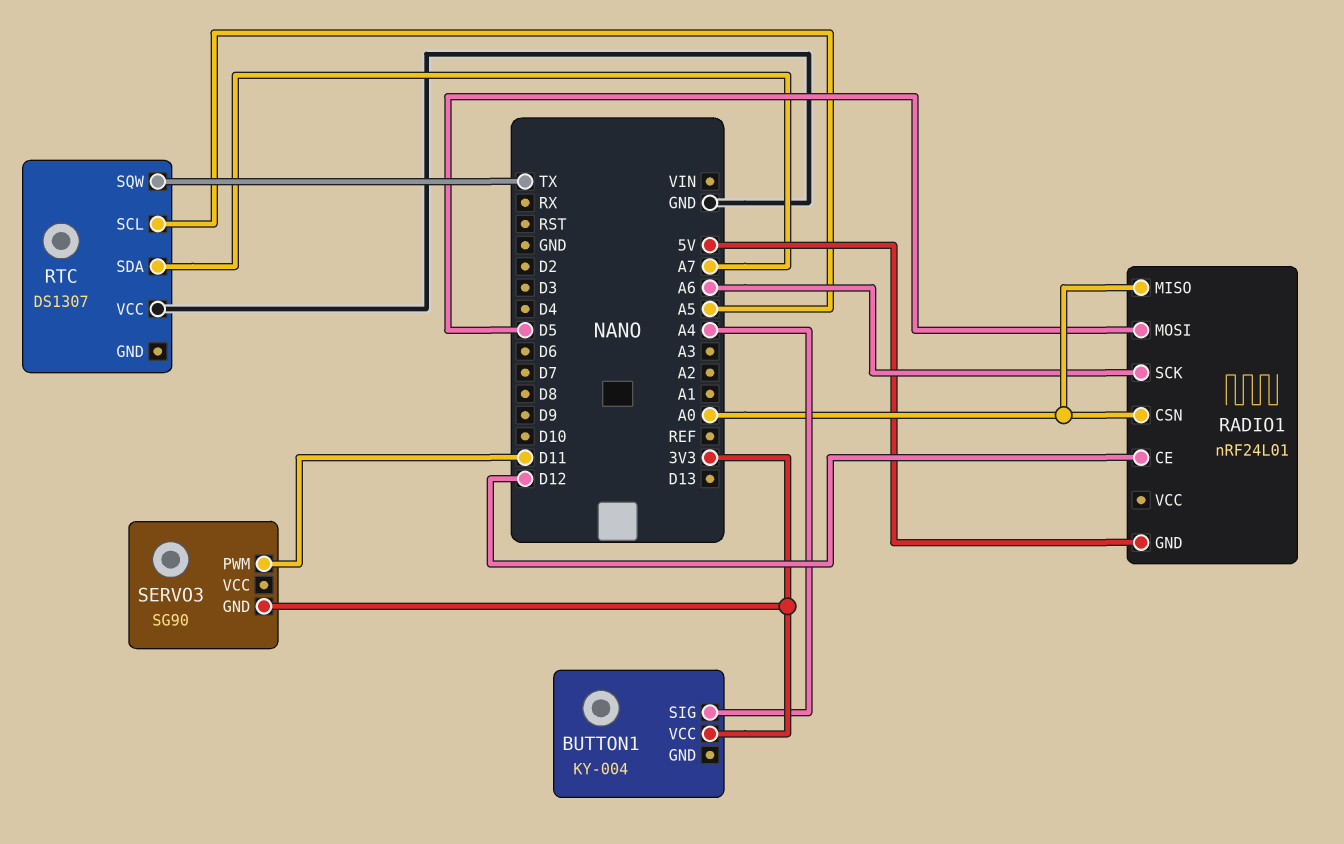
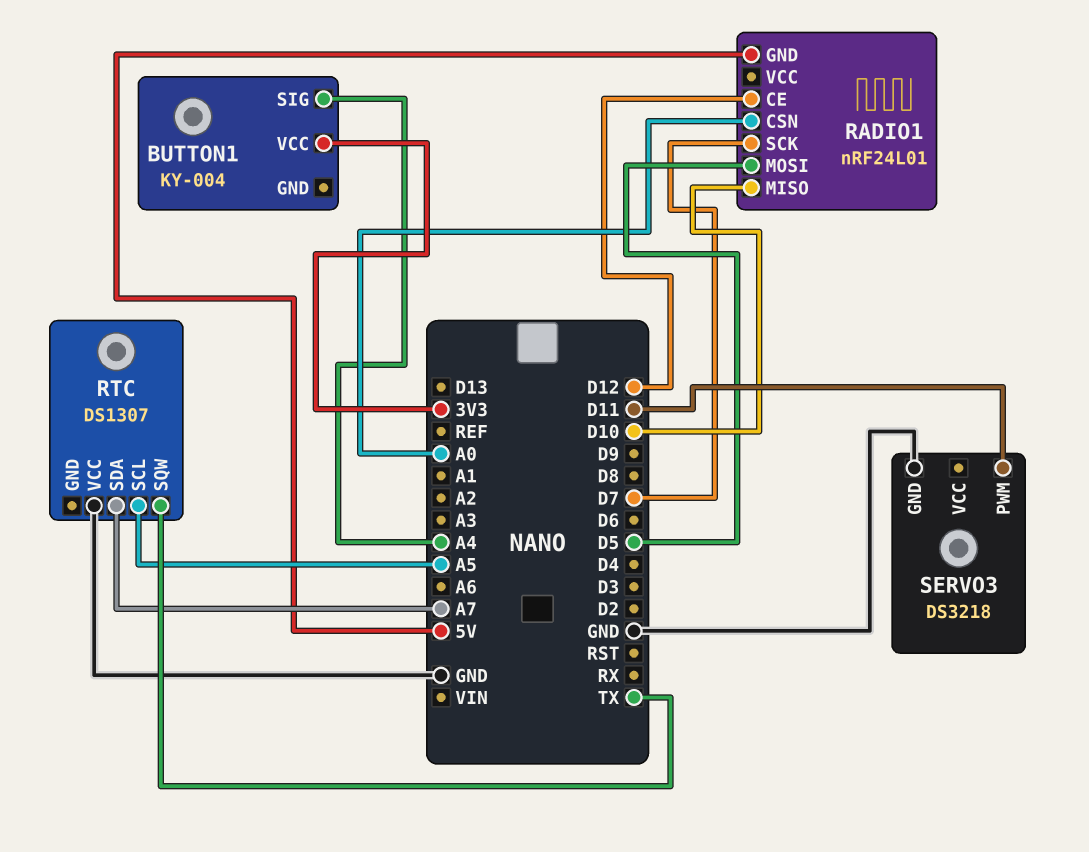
RADIO1 pin MISO: A0 -> D10
RADIO1 pin SCK: A6 -> D7
SERVO3: SG90 -> DS3218
SERVO3 pin GND: 3V3 -> GND

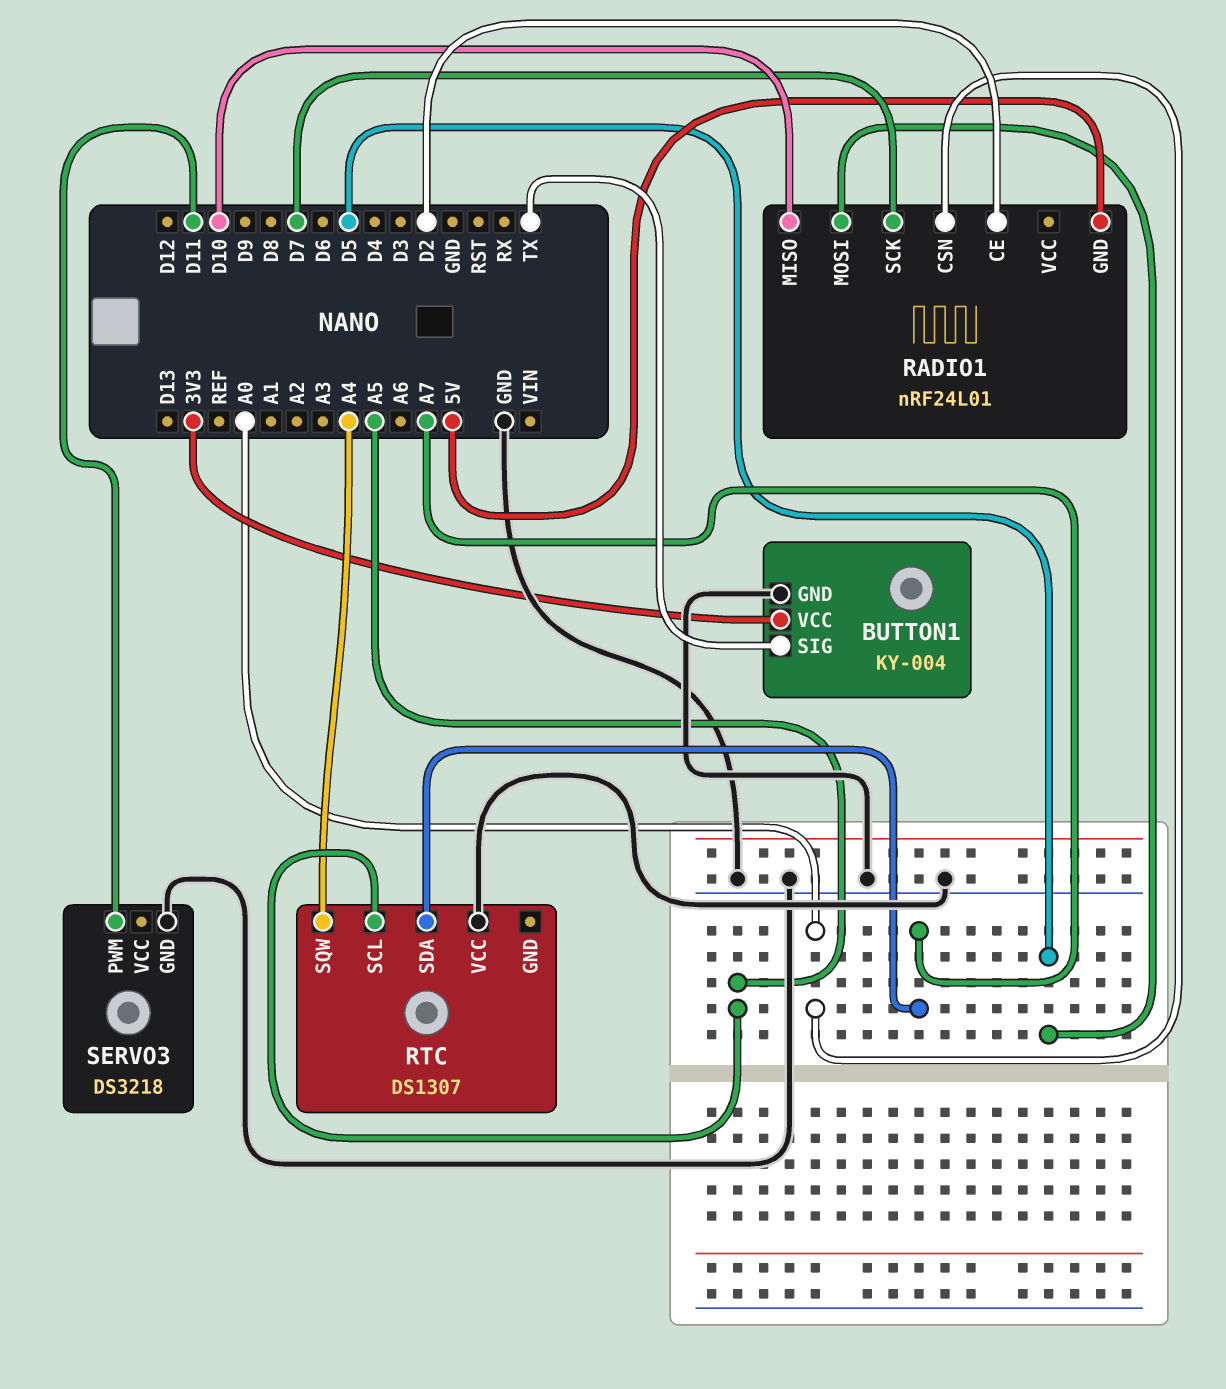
BUTTON1 pin GND: none -> GND
BUTTON1 pin SIG: A4 -> TX
RADIO1 pin CE: D12 -> D2
RTC pin SQW: TX -> A4

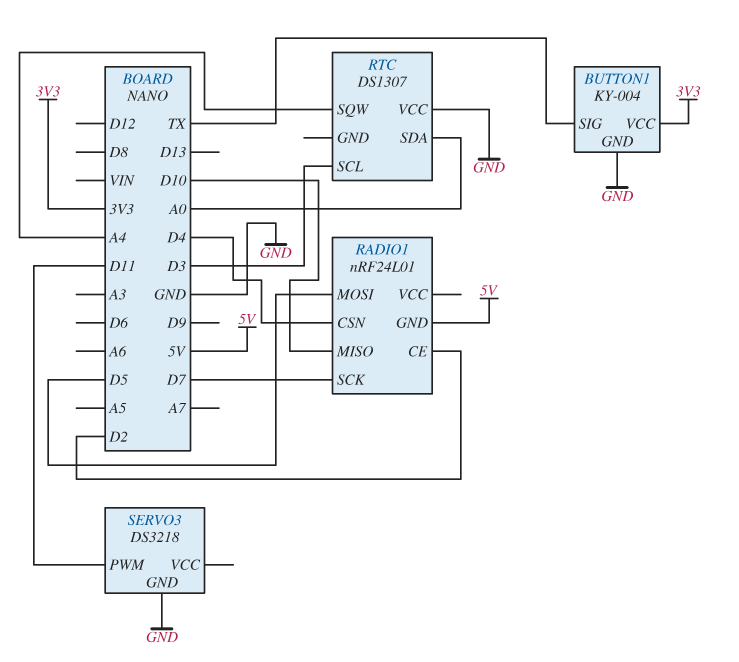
RADIO1 pin CSN: A0 -> D4
RTC pin SCL: A5 -> D3
RTC pin SDA: A7 -> A0

